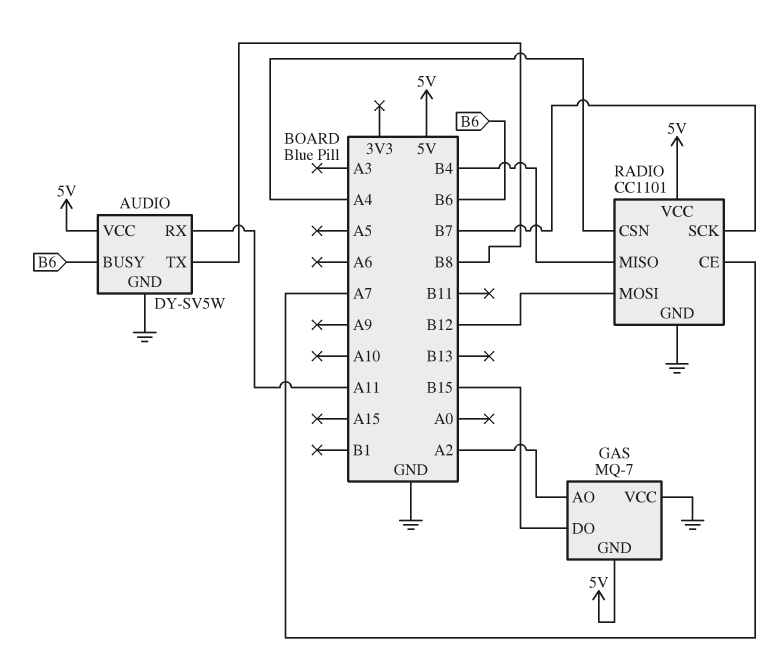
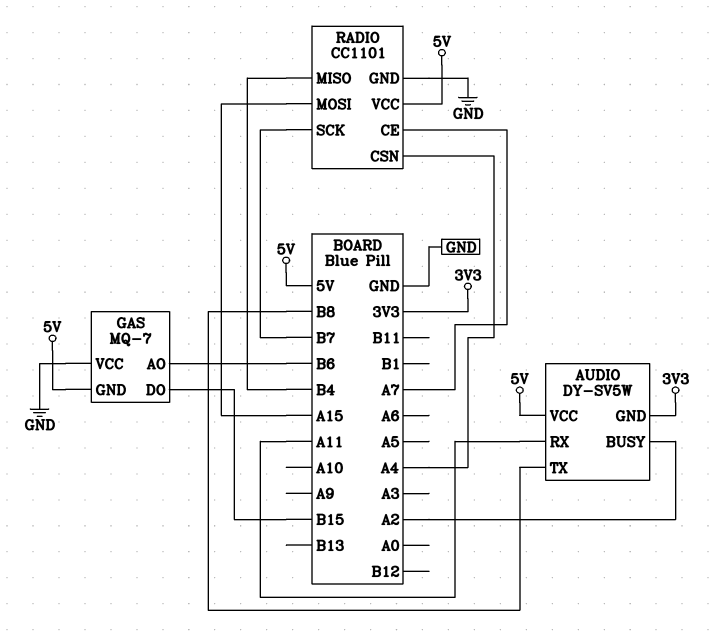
AUDIO pin BUSY: B6 -> A2
AUDIO pin GND: GND -> 3V3
GAS pin AO: A2 -> B6
RADIO pin MOSI: B12 -> A15

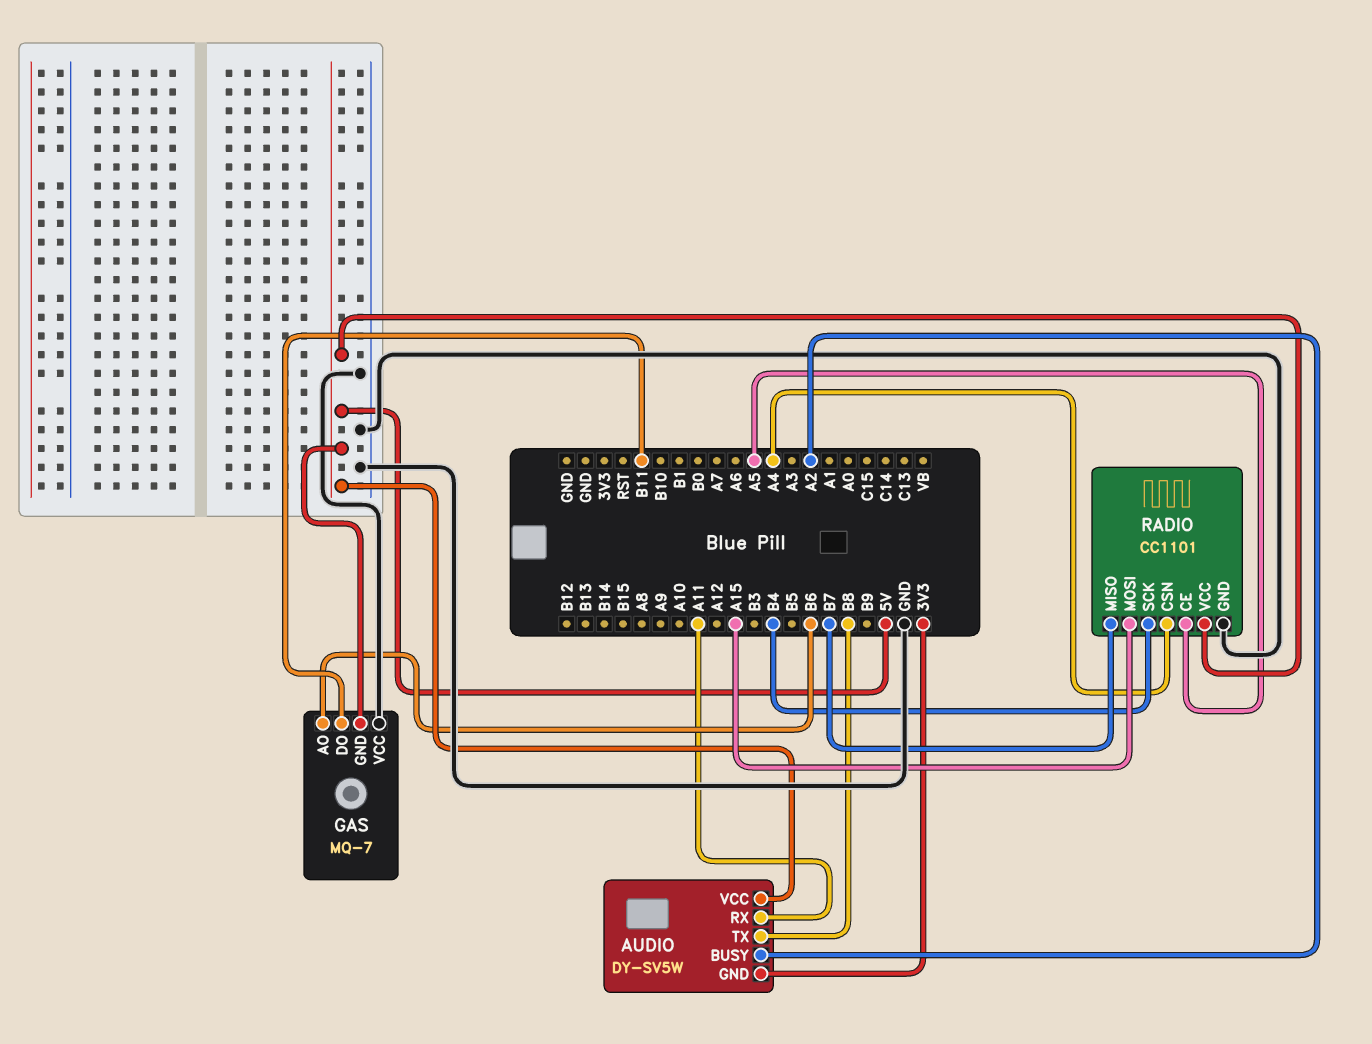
GAS pin DO: B15 -> B11
RADIO pin CE: A7 -> A5
RADIO pin MISO: B4 -> B7
RADIO pin SCK: B7 -> B4

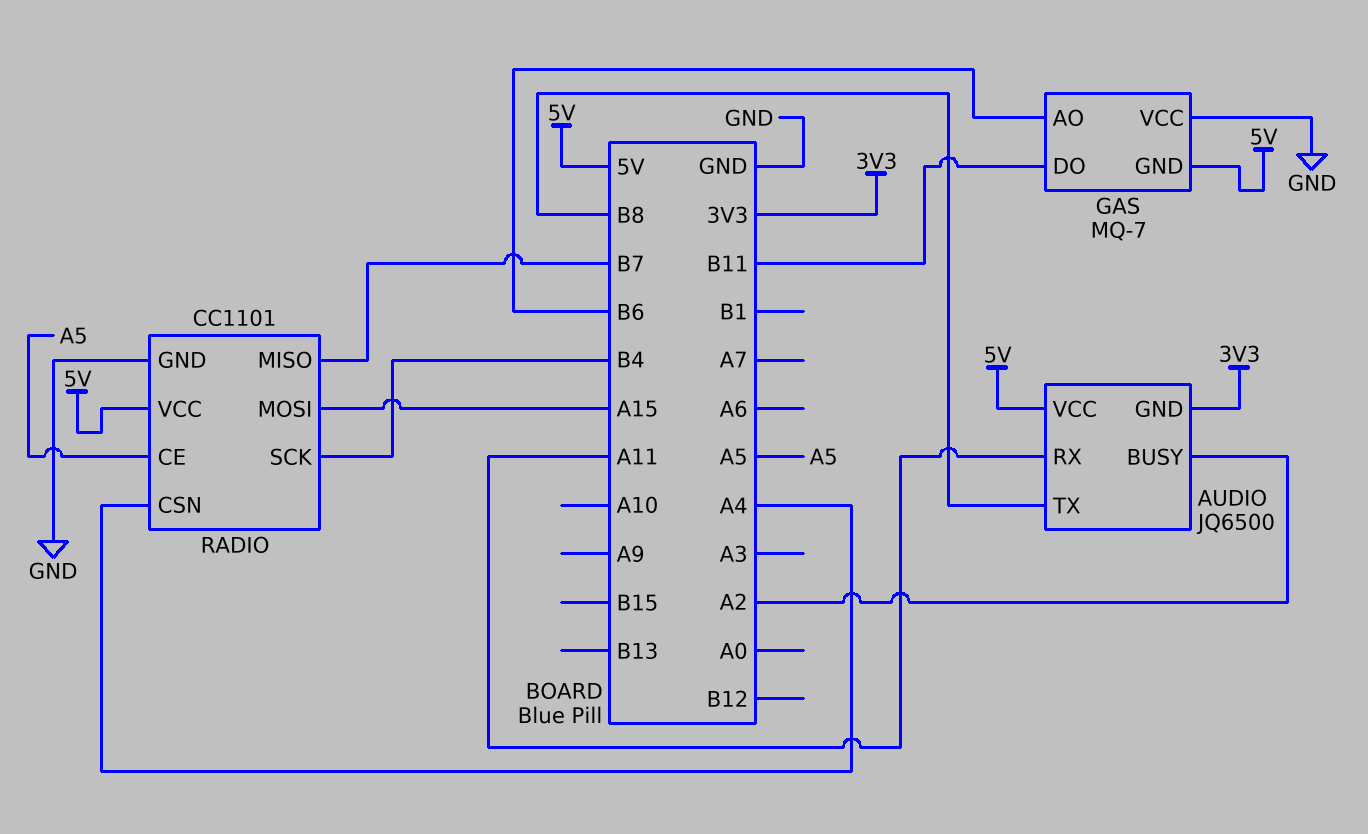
AUDIO: DY-SV5W -> JQ6500

